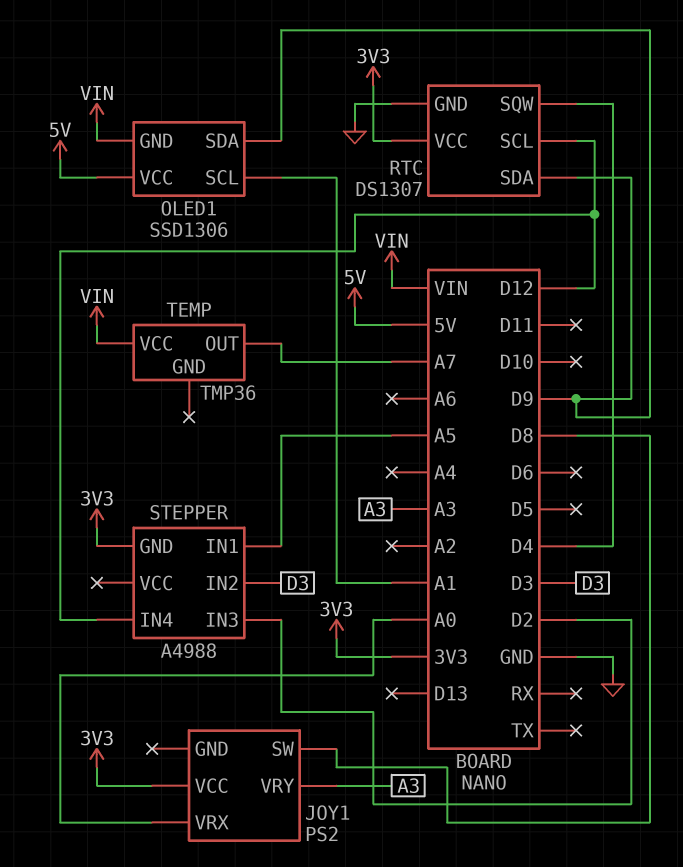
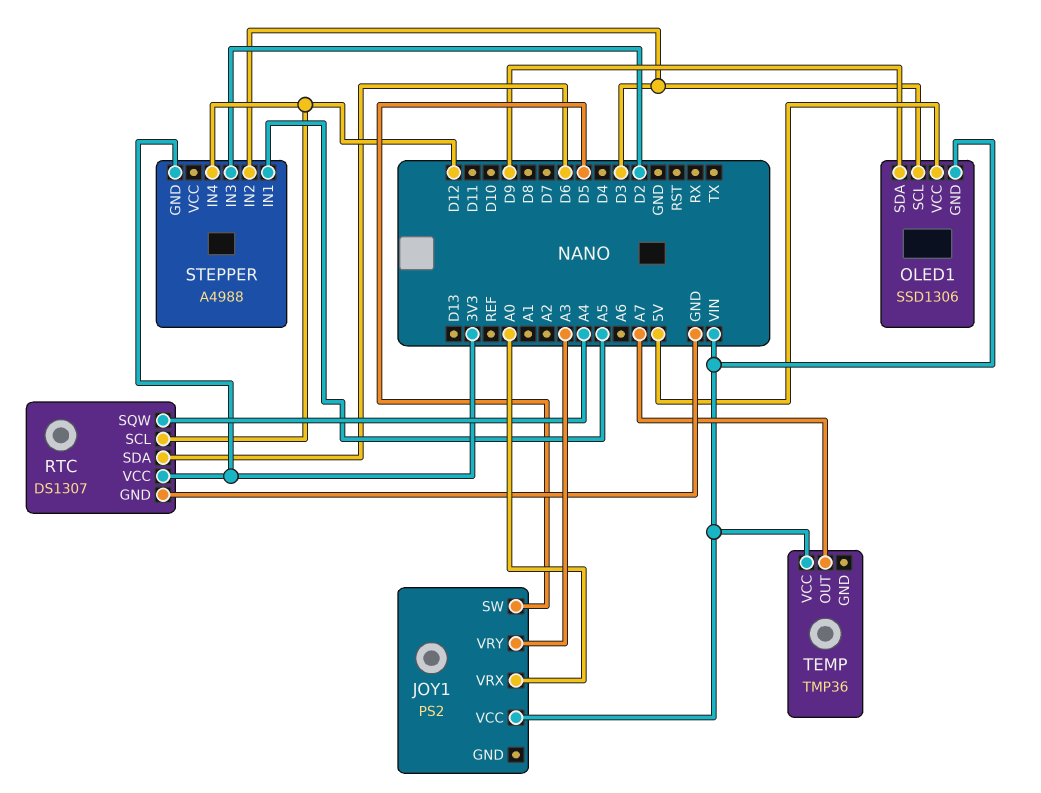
JOY1 pin SW: D8 -> D5
JOY1 pin VCC: 3V3 -> VIN
OLED1 pin SCL: A1 -> D3
RTC pin SDA: D9 -> D6
RTC pin SQW: D4 -> A4

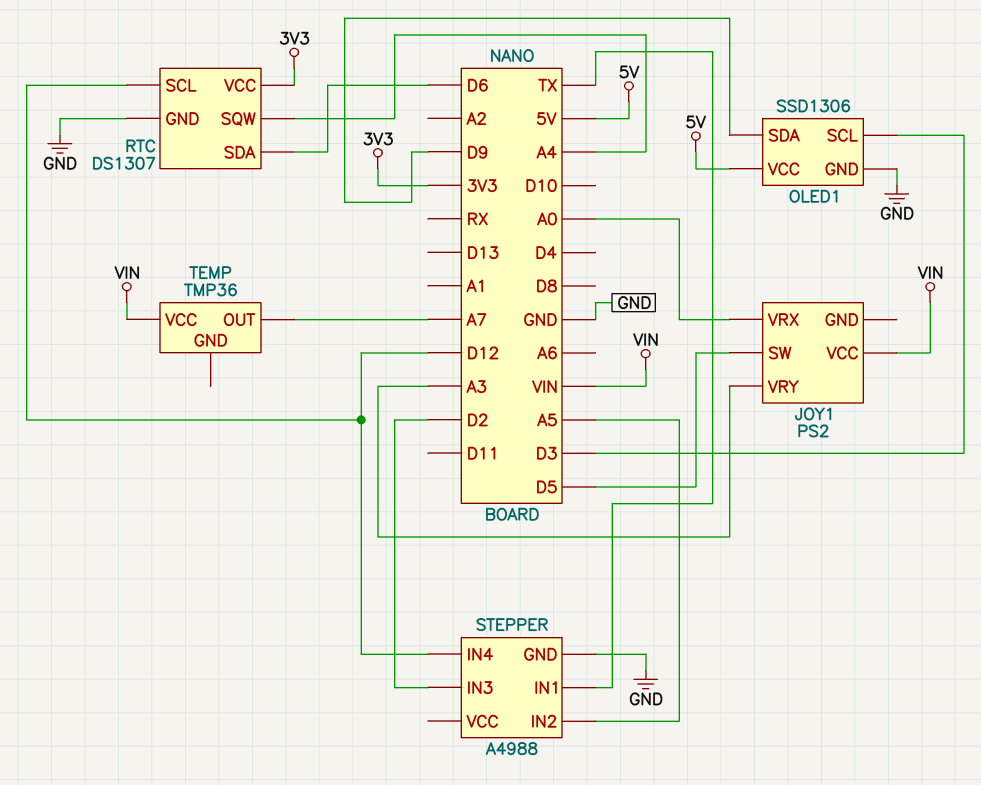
OLED1 pin GND: VIN -> GND
STEPPER pin GND: 3V3 -> GND
STEPPER pin IN1: A5 -> TX
STEPPER pin IN2: D3 -> A5

